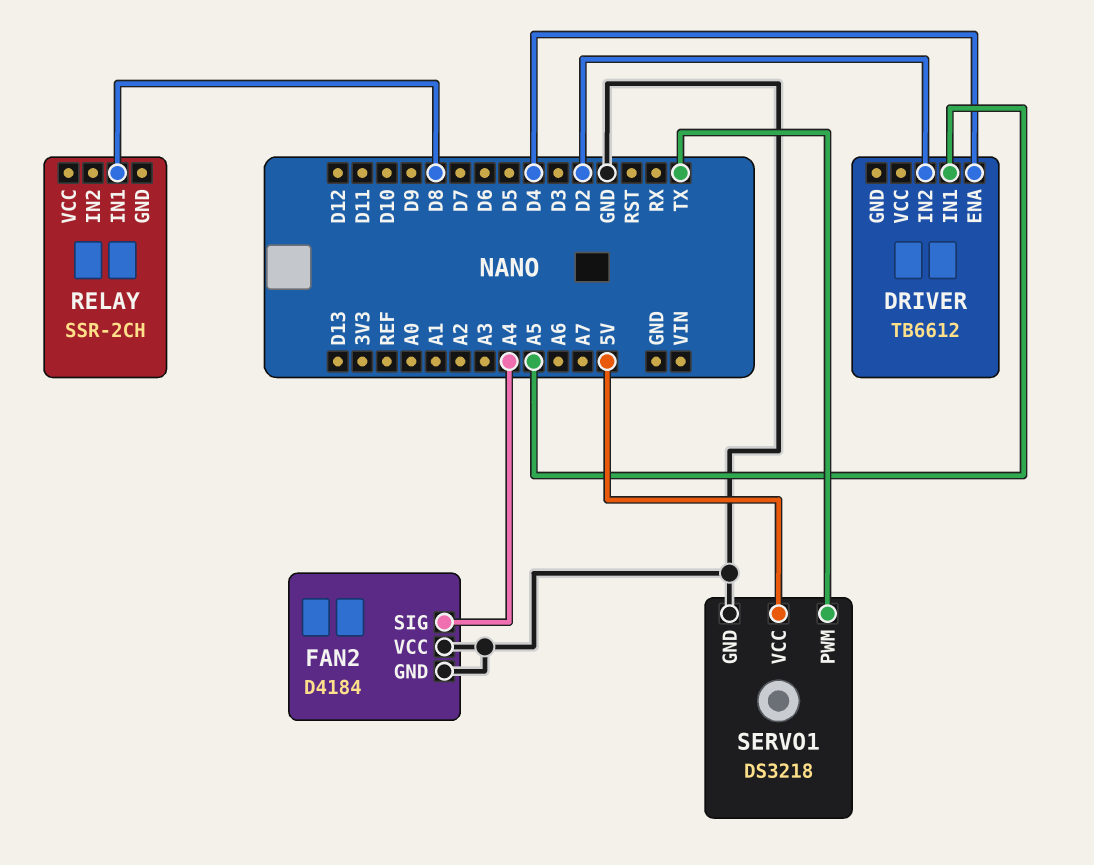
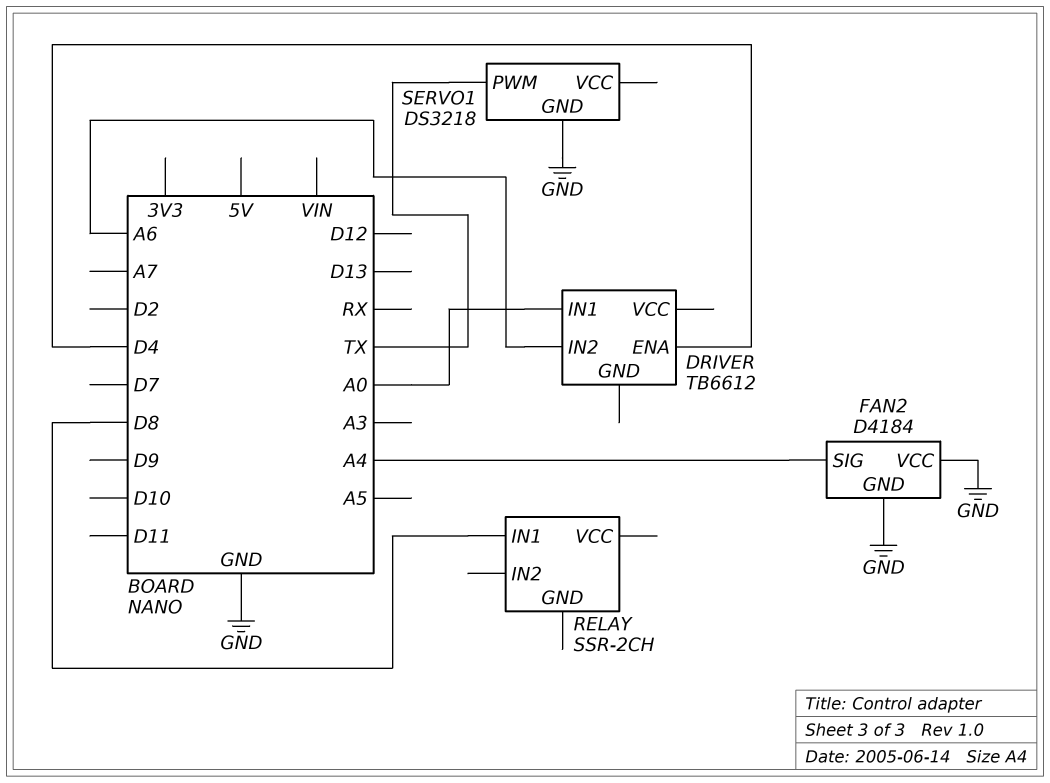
DRIVER pin IN1: A5 -> A0
DRIVER pin IN2: D2 -> A6
SERVO1 pin VCC: 5V -> none

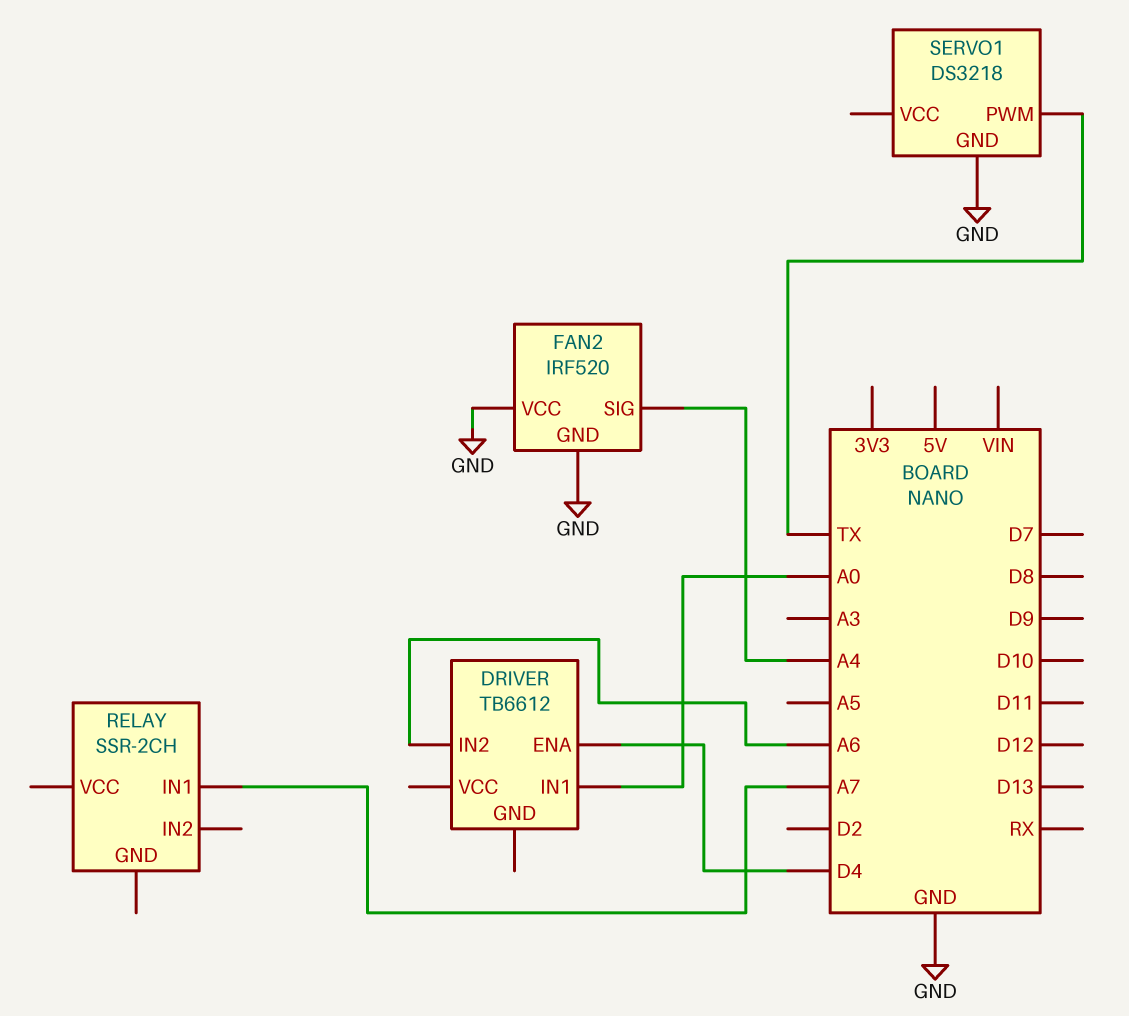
FAN2: D4184 -> IRF520
RELAY pin IN1: D8 -> A7

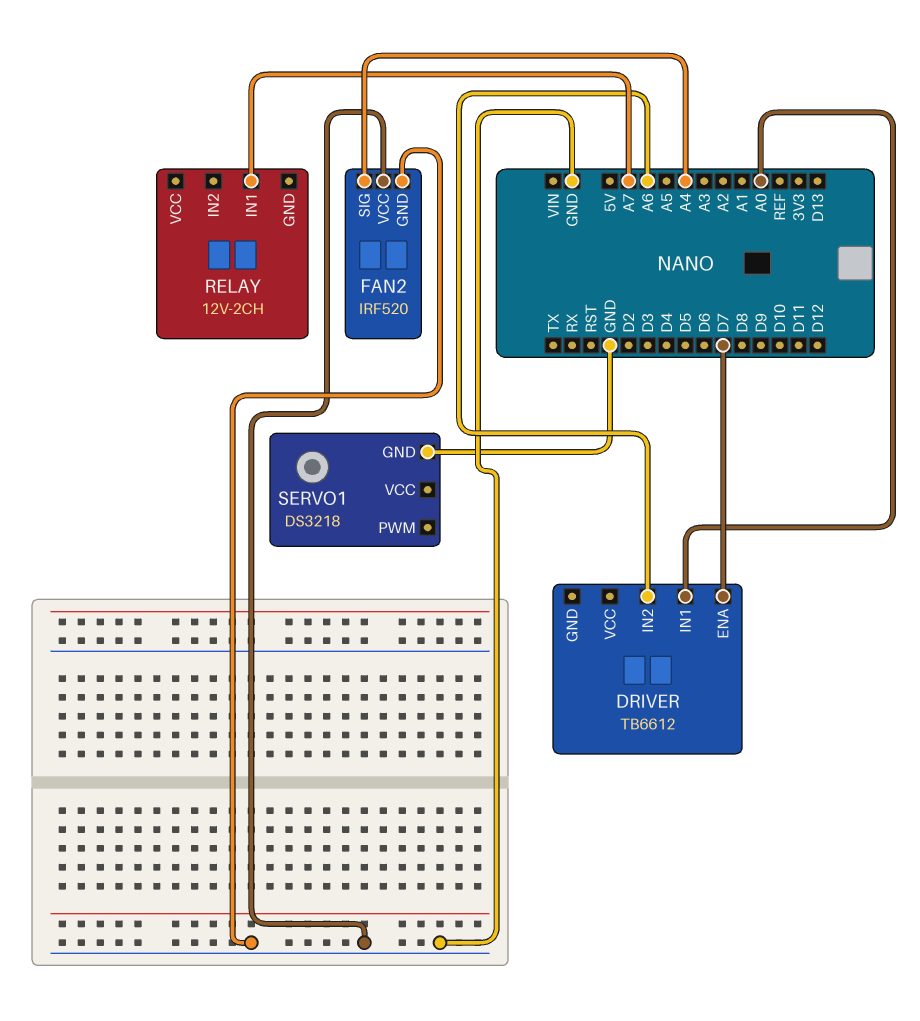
DRIVER pin ENA: D4 -> D7
RELAY: SSR-2CH -> 12V-2CH
SERVO1 pin PWM: TX -> none

